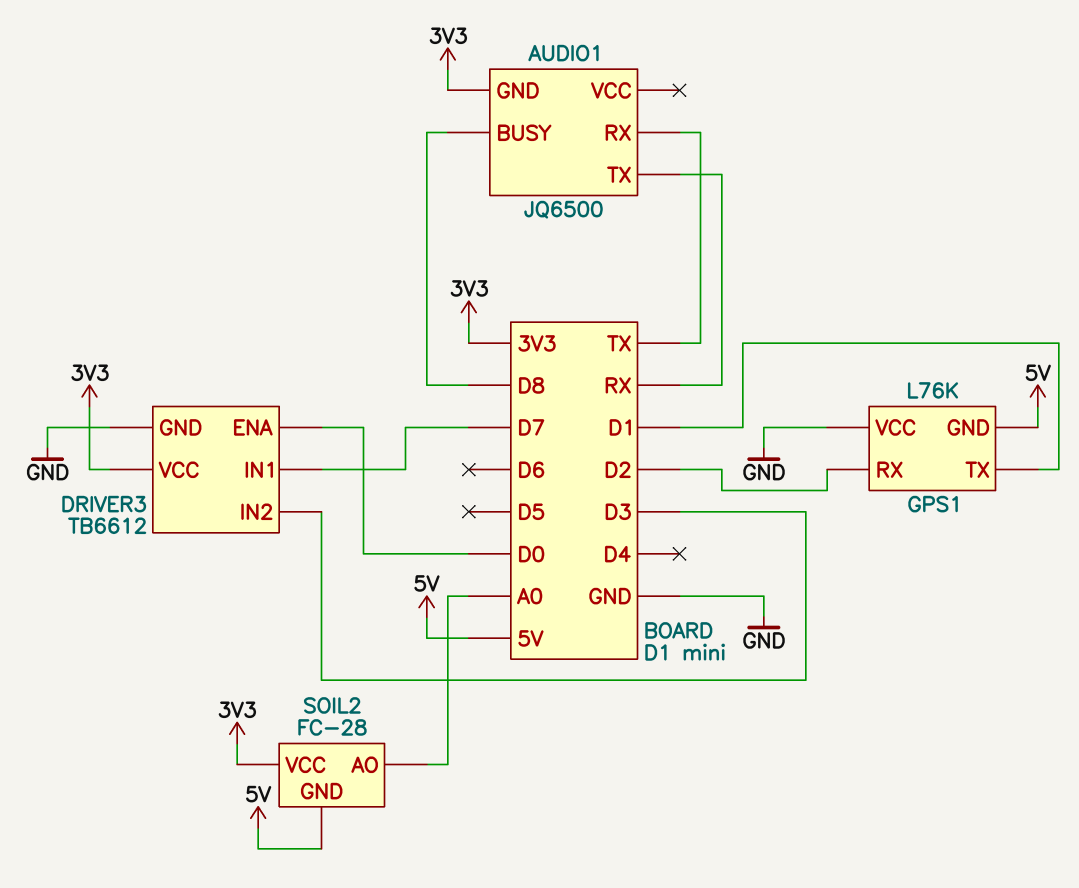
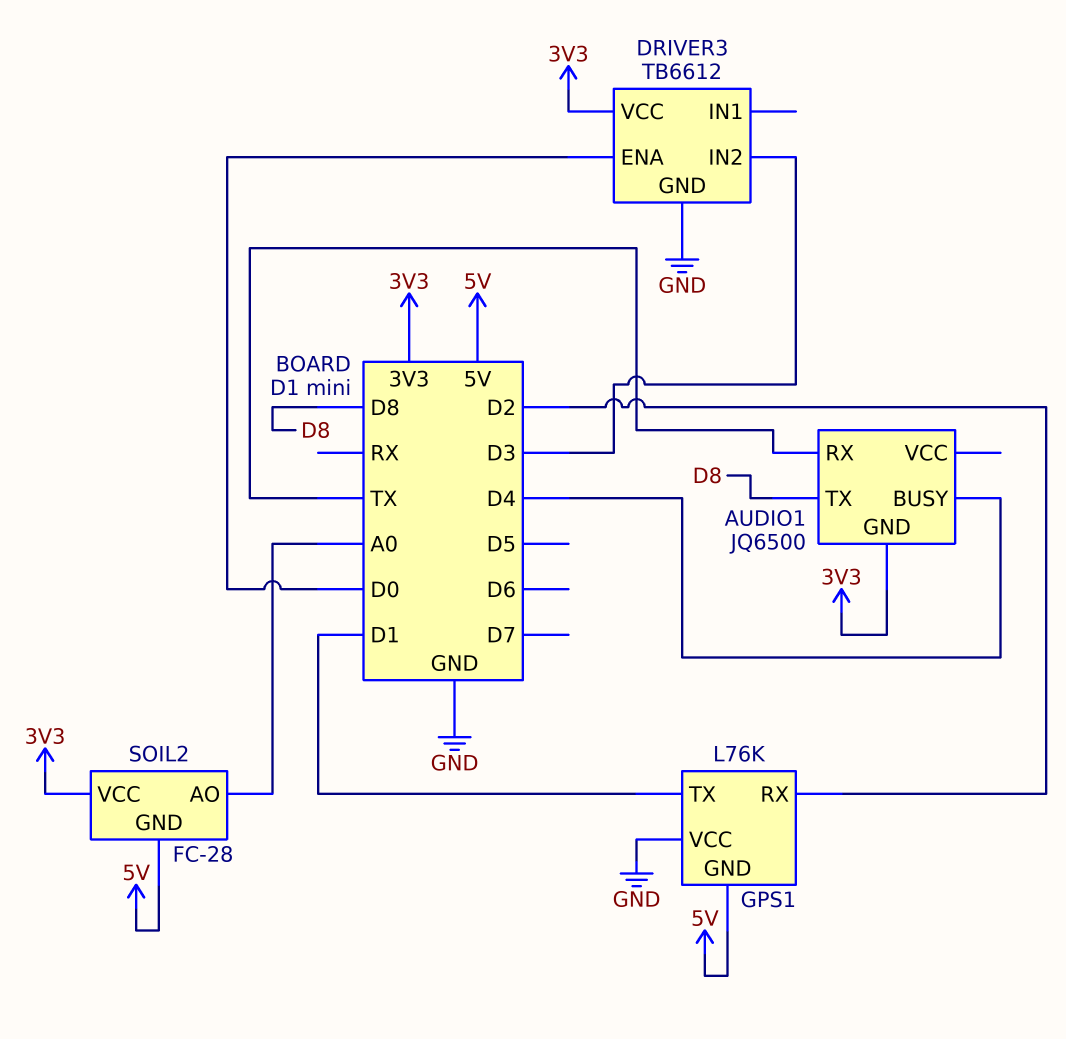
AUDIO1 pin BUSY: D8 -> D4
AUDIO1 pin TX: RX -> D8
DRIVER3 pin IN1: D7 -> none

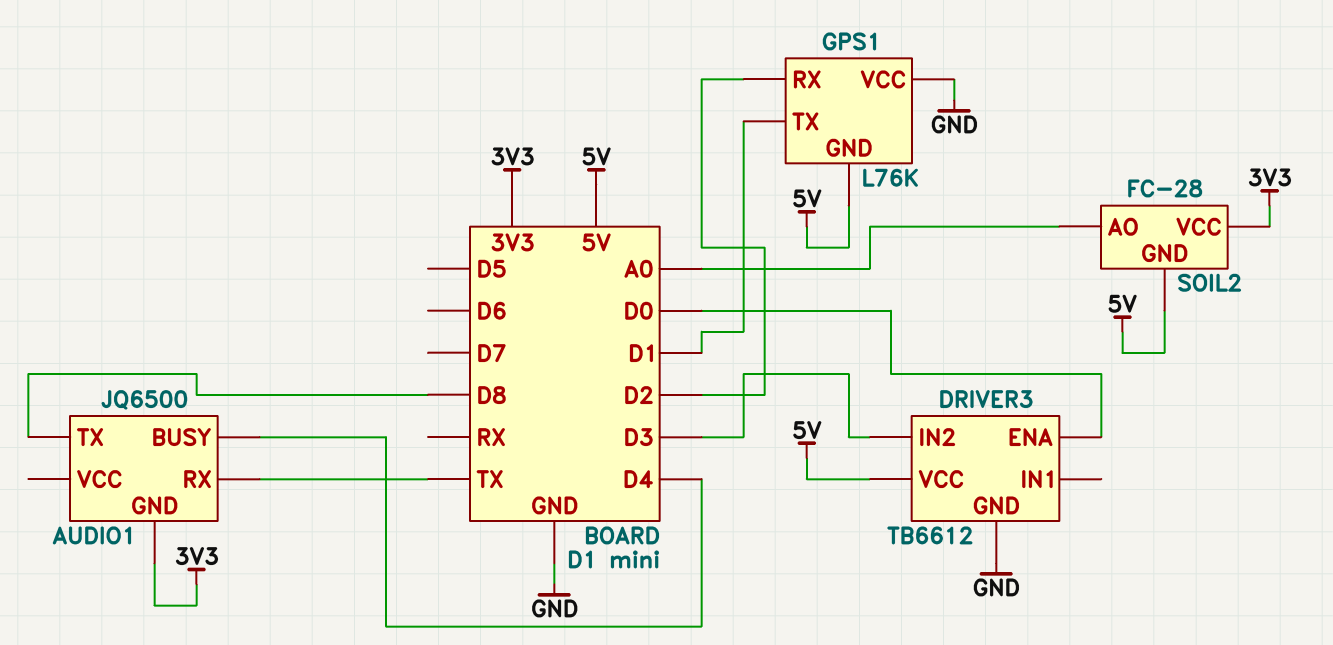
DRIVER3 pin VCC: 3V3 -> 5V

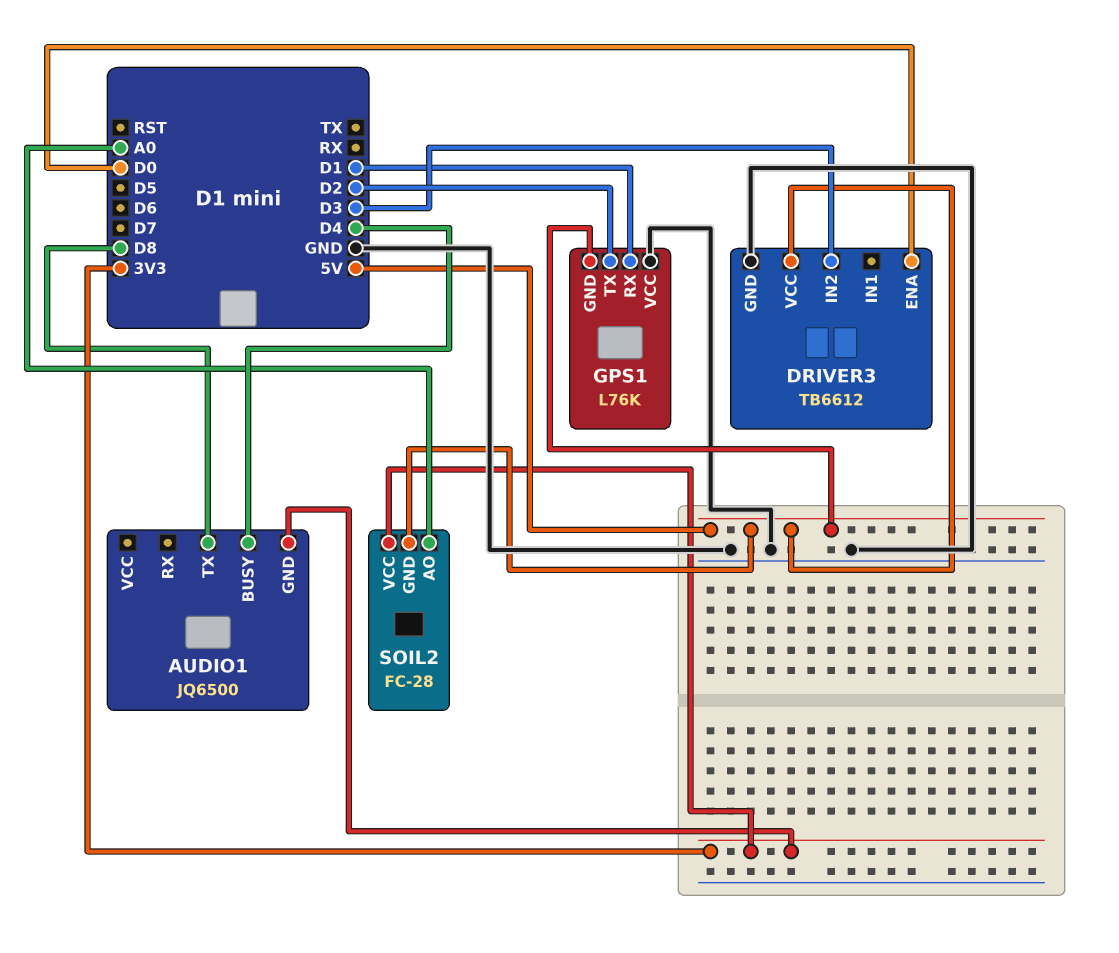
AUDIO1 pin RX: TX -> none
GPS1 pin RX: D2 -> D1
GPS1 pin TX: D1 -> D2

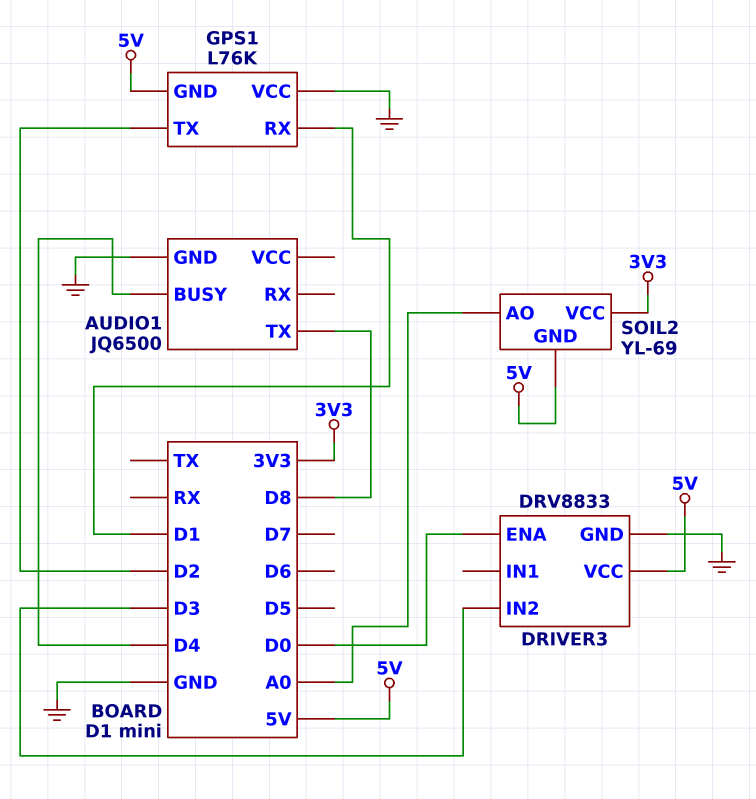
AUDIO1 pin GND: 3V3 -> GND
DRIVER3: TB6612 -> DRV8833
SOIL2: FC-28 -> YL-69

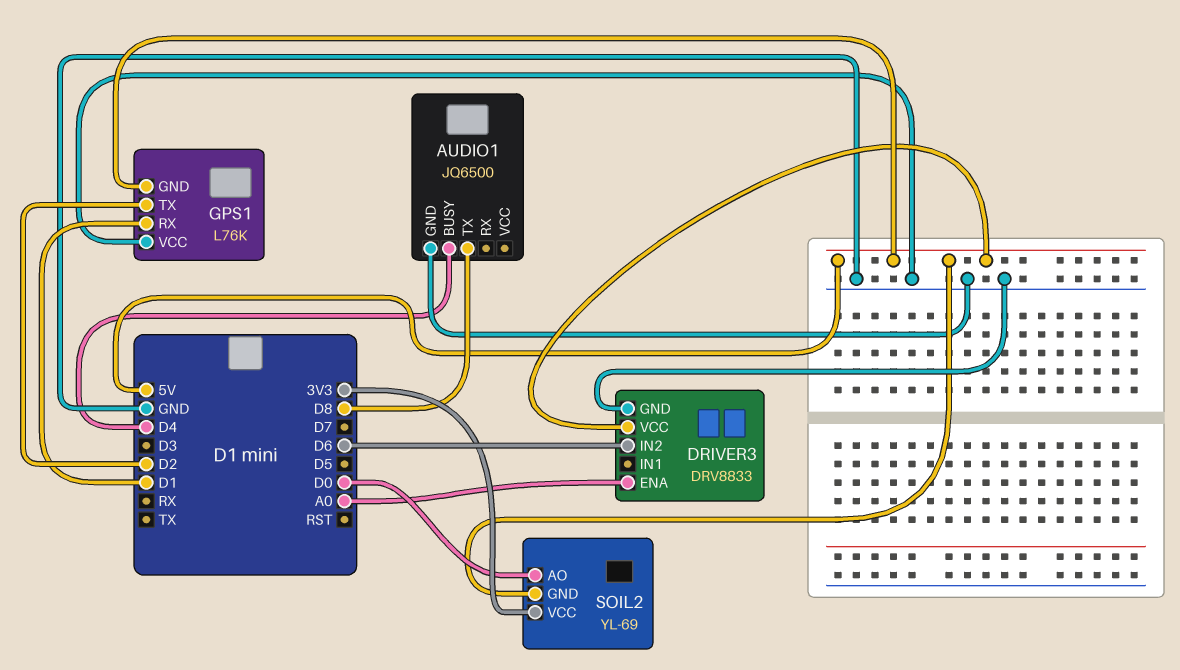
DRIVER3 pin ENA: D0 -> A0
DRIVER3 pin IN2: D3 -> D6
SOIL2 pin AO: A0 -> D0

